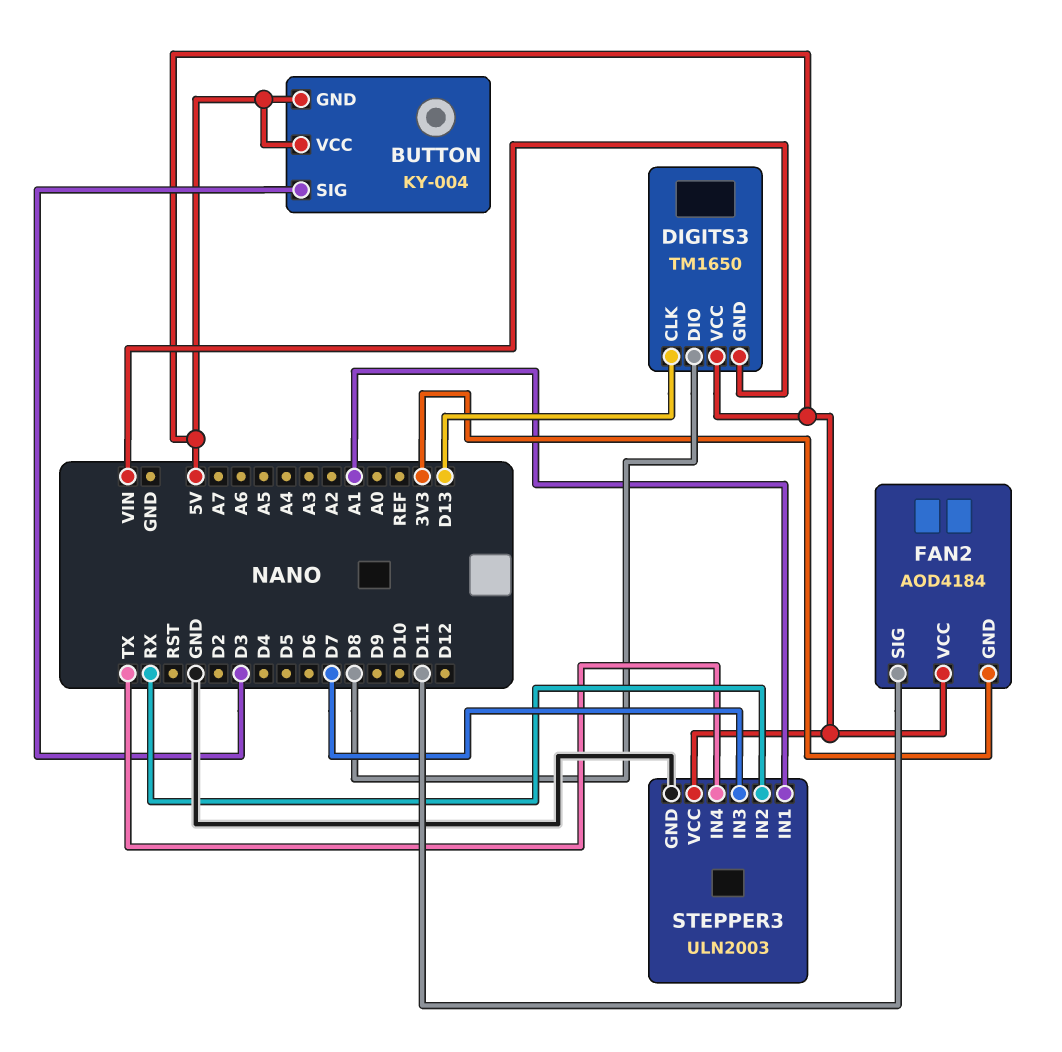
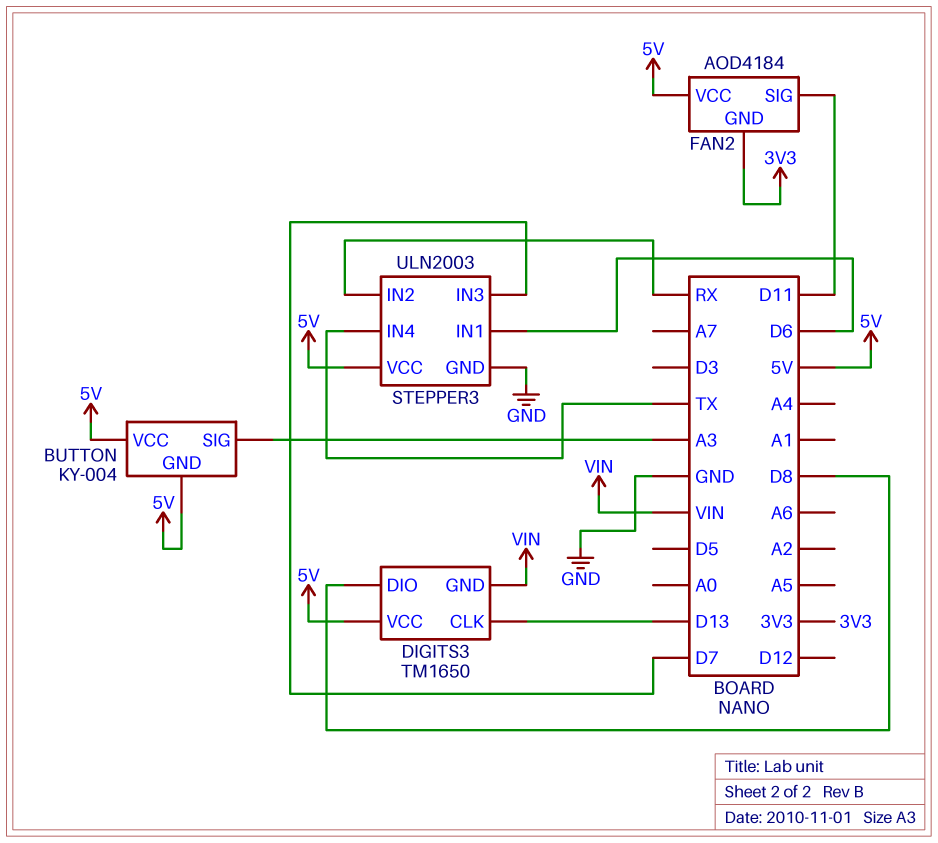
BUTTON pin SIG: D3 -> A3
STEPPER3 pin IN1: A1 -> D6

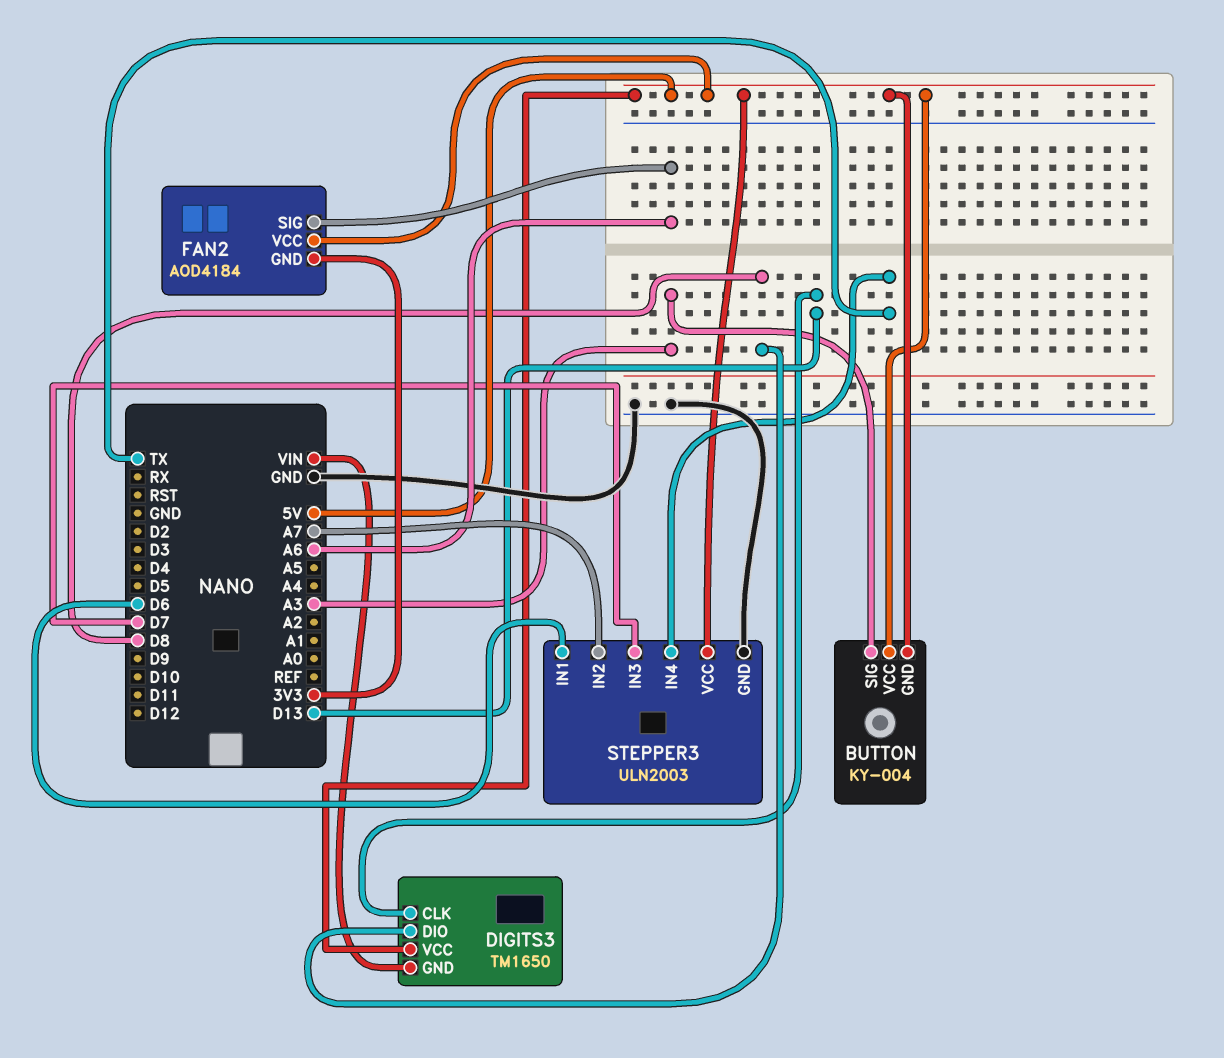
FAN2 pin SIG: D11 -> A6
STEPPER3 pin IN2: RX -> A7

